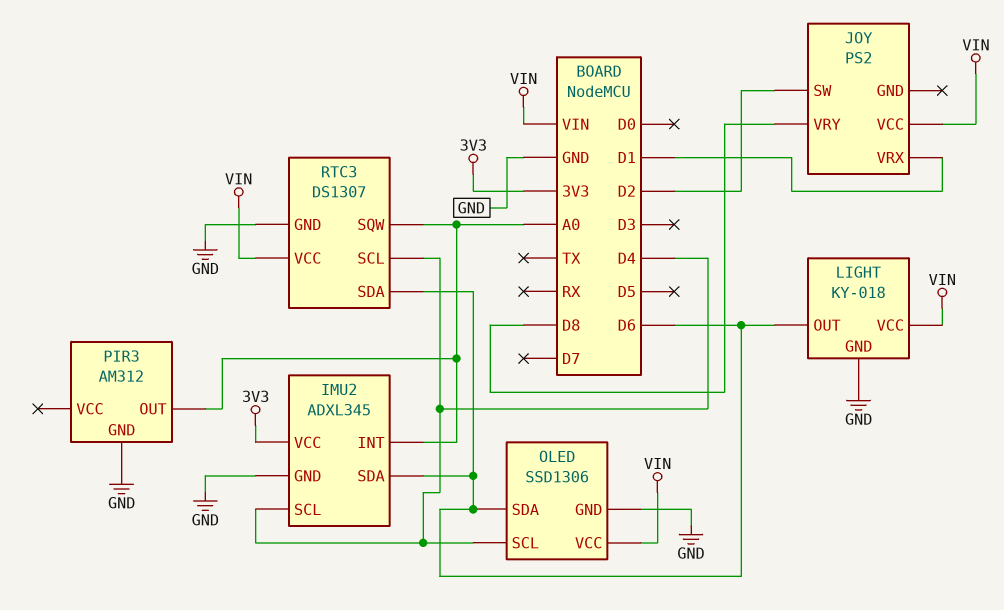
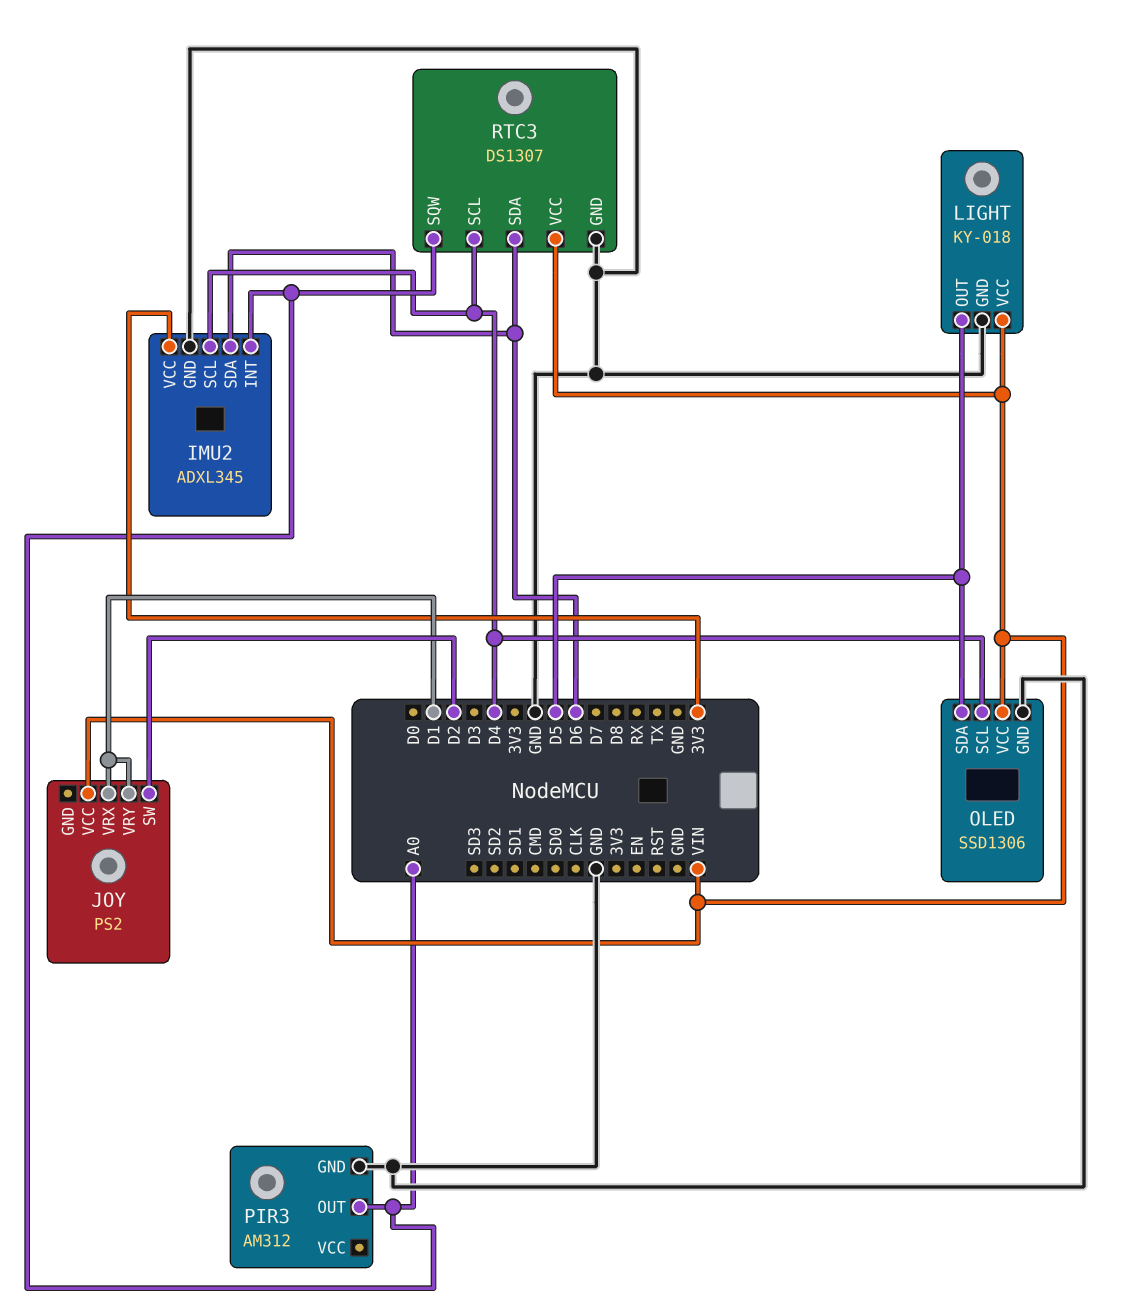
JOY pin VRY: D8 -> D1
LIGHT pin OUT: D6 -> D5
OLED pin SDA: D6 -> D5

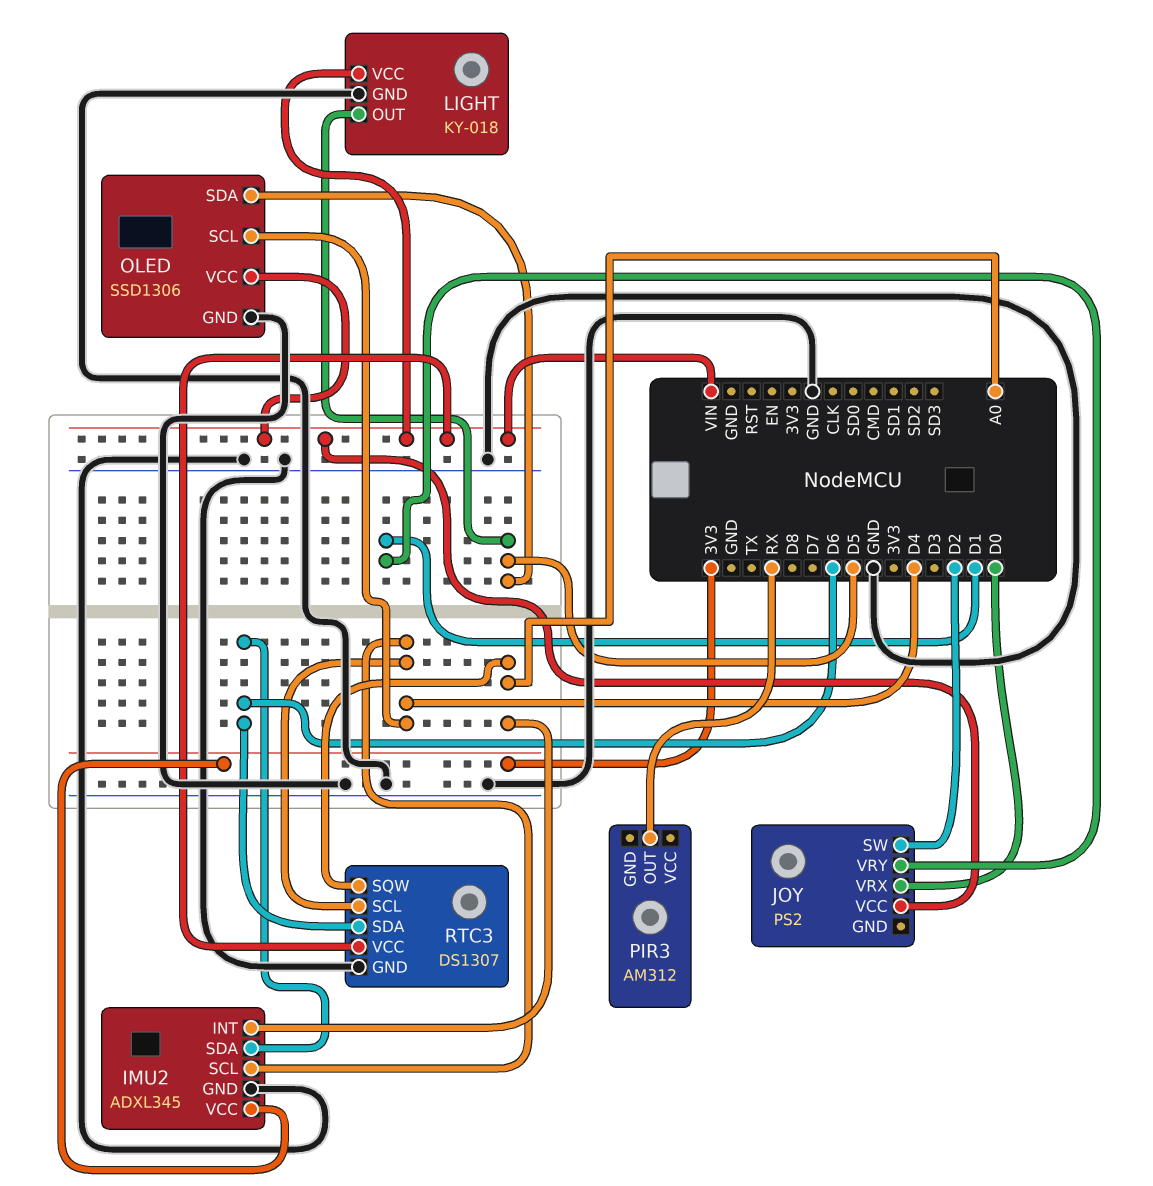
JOY pin VRX: D1 -> D0
PIR3 pin GND: GND -> none
PIR3 pin OUT: A0 -> RX

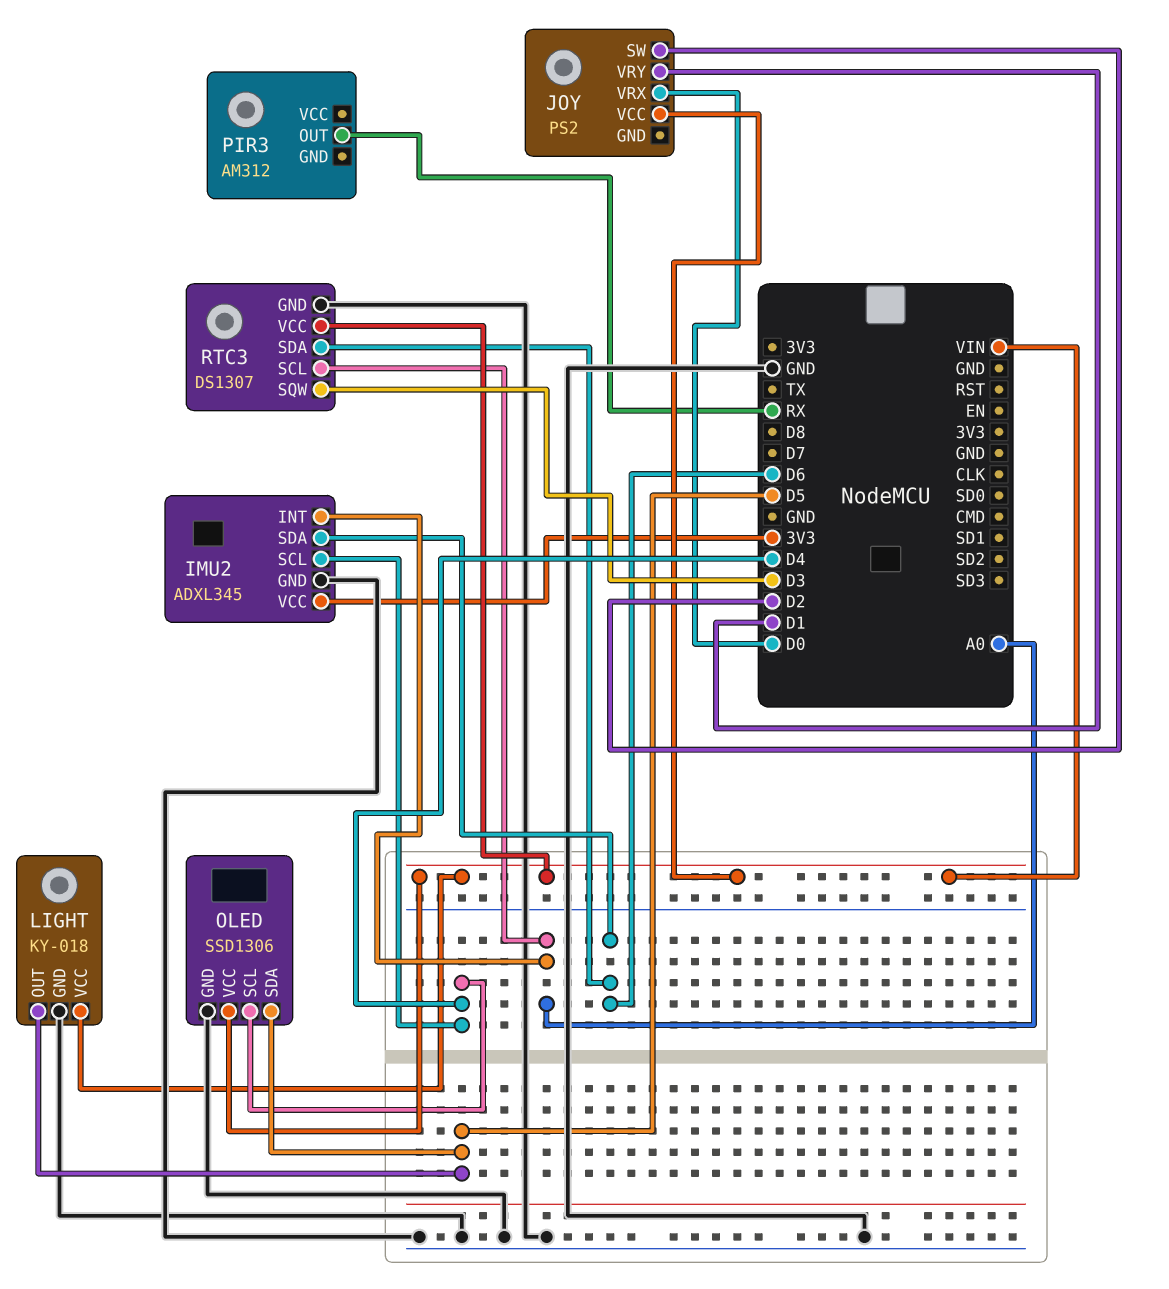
RTC3 pin SCL: D4 -> A0
RTC3 pin SQW: A0 -> D3

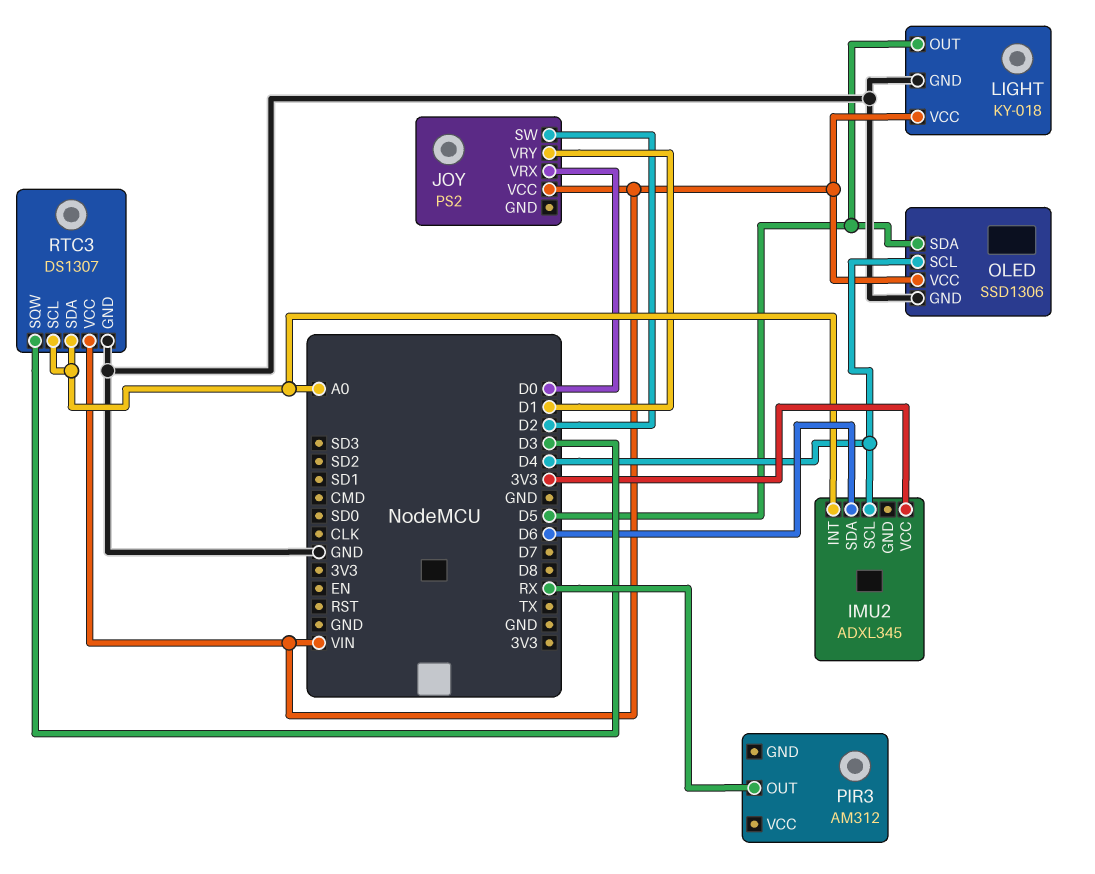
IMU2 pin GND: GND -> none
RTC3 pin SDA: D6 -> A0

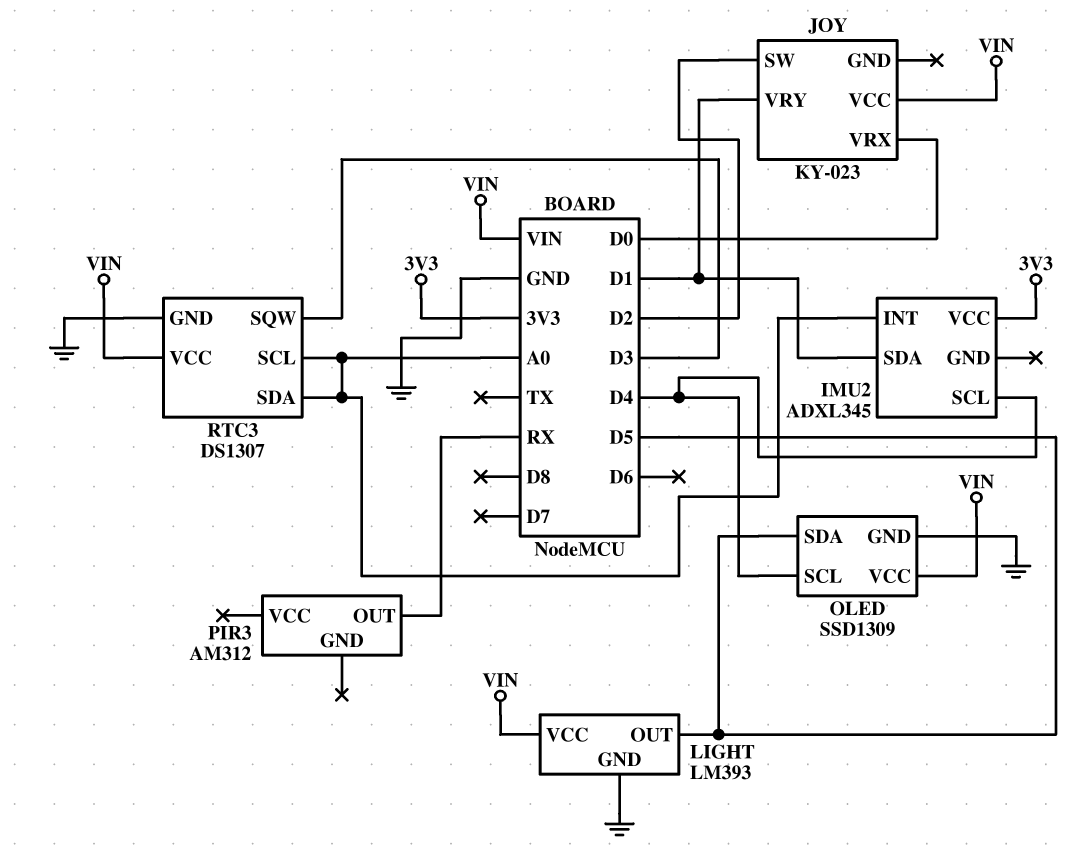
IMU2 pin SDA: D6 -> D1
JOY: PS2 -> KY-023
LIGHT: KY-018 -> LM393
OLED: SSD1306 -> SSD1309

